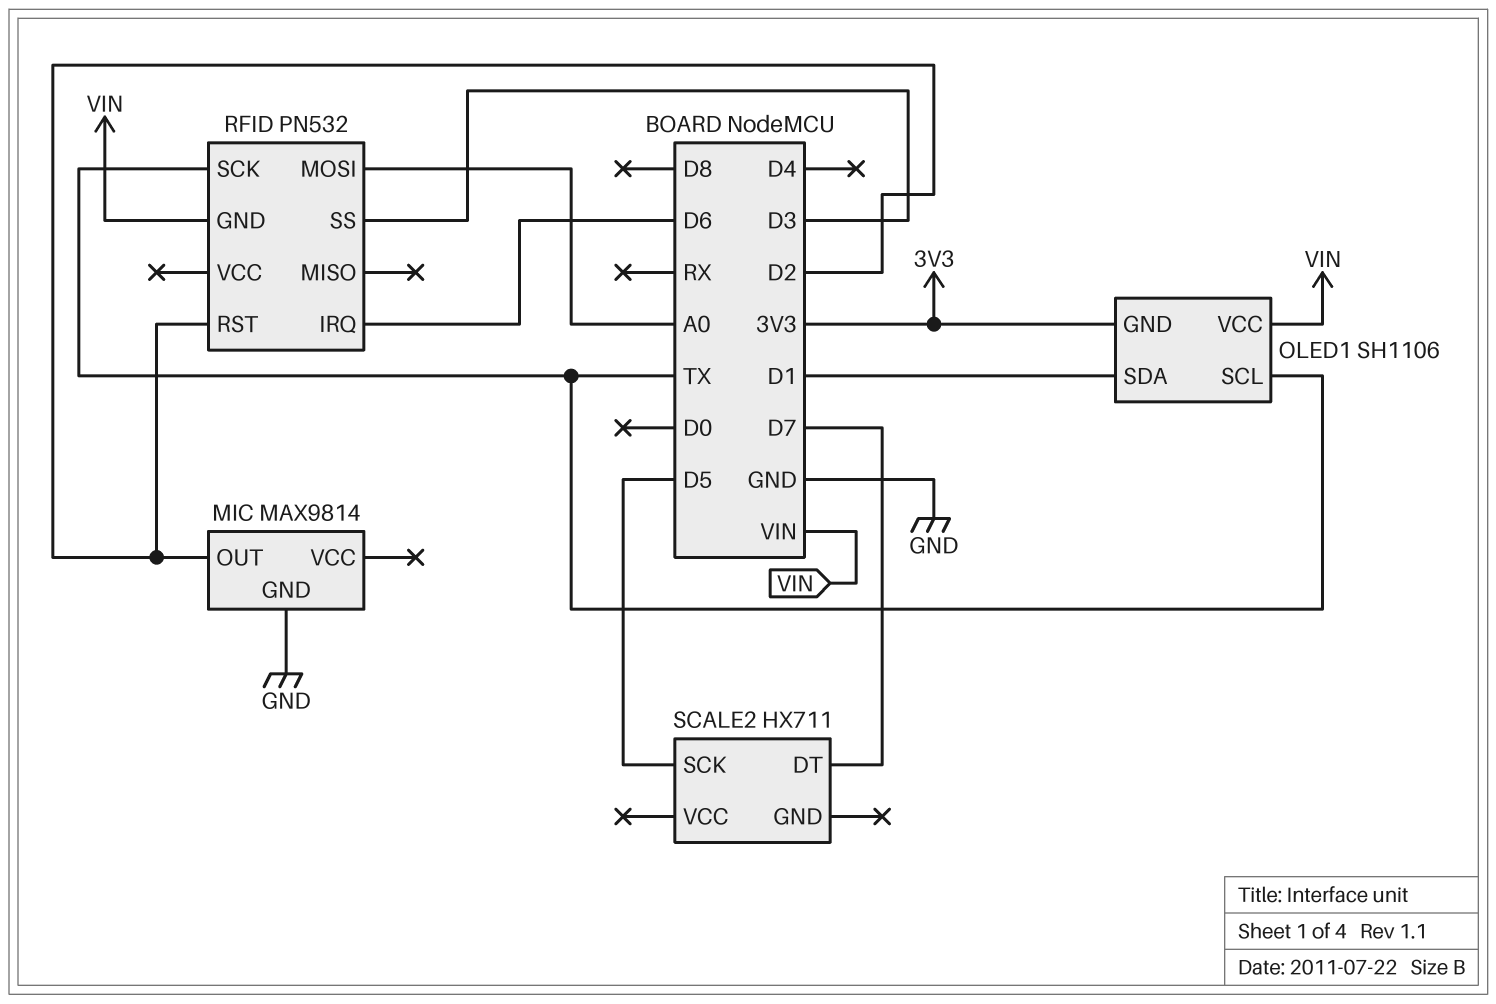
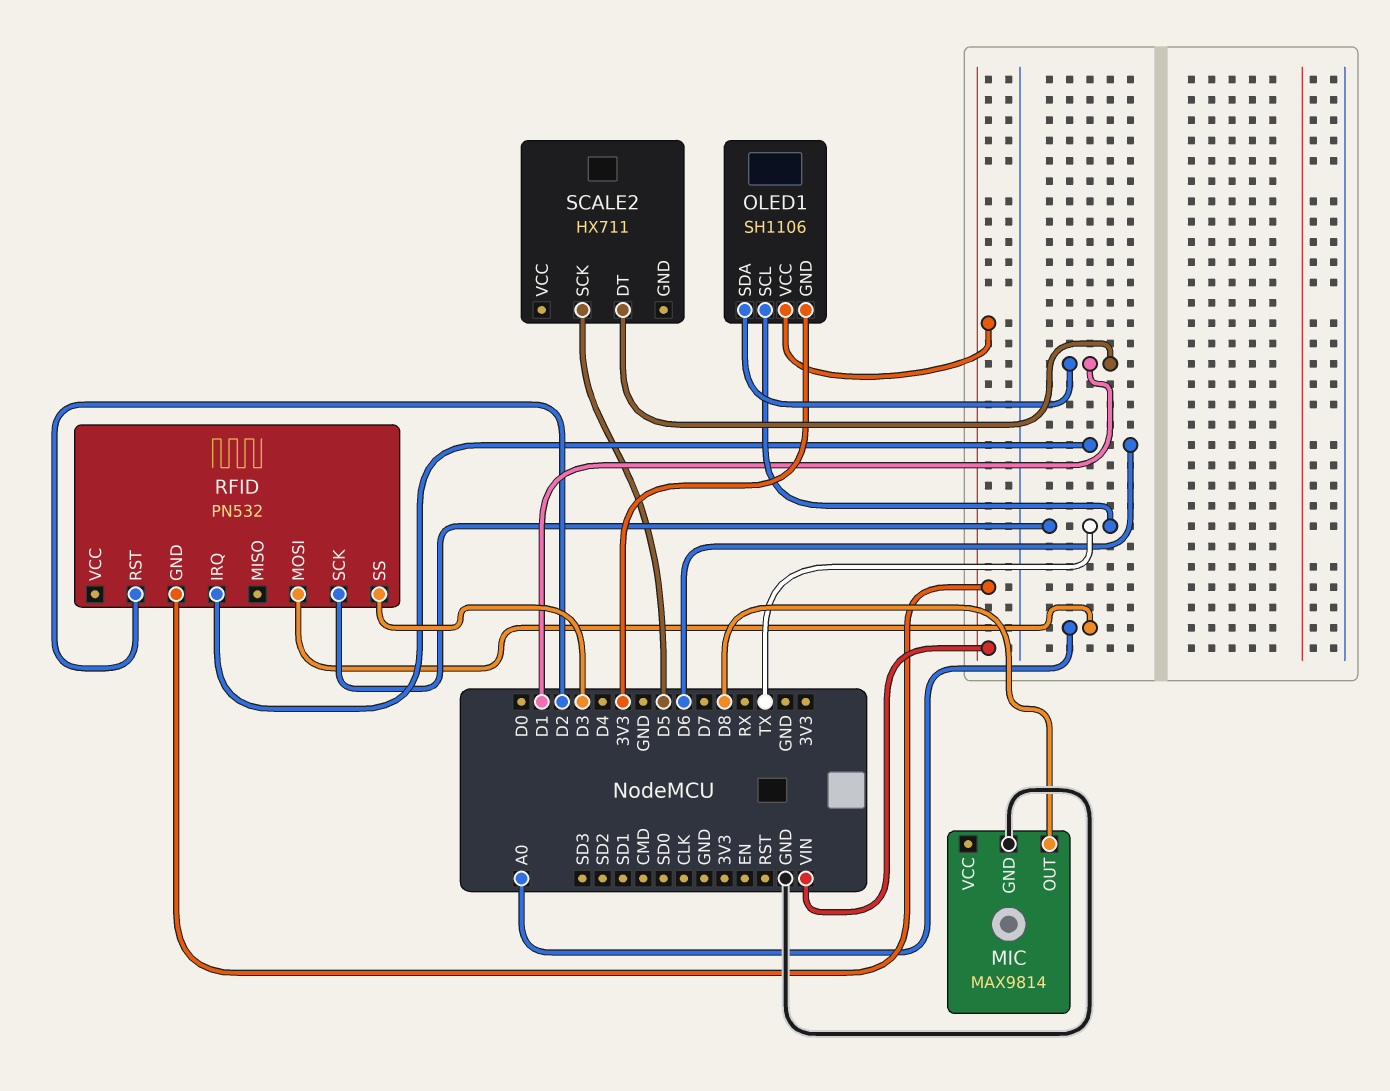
MIC pin OUT: D2 -> D8
SCALE2 pin DT: D7 -> D1

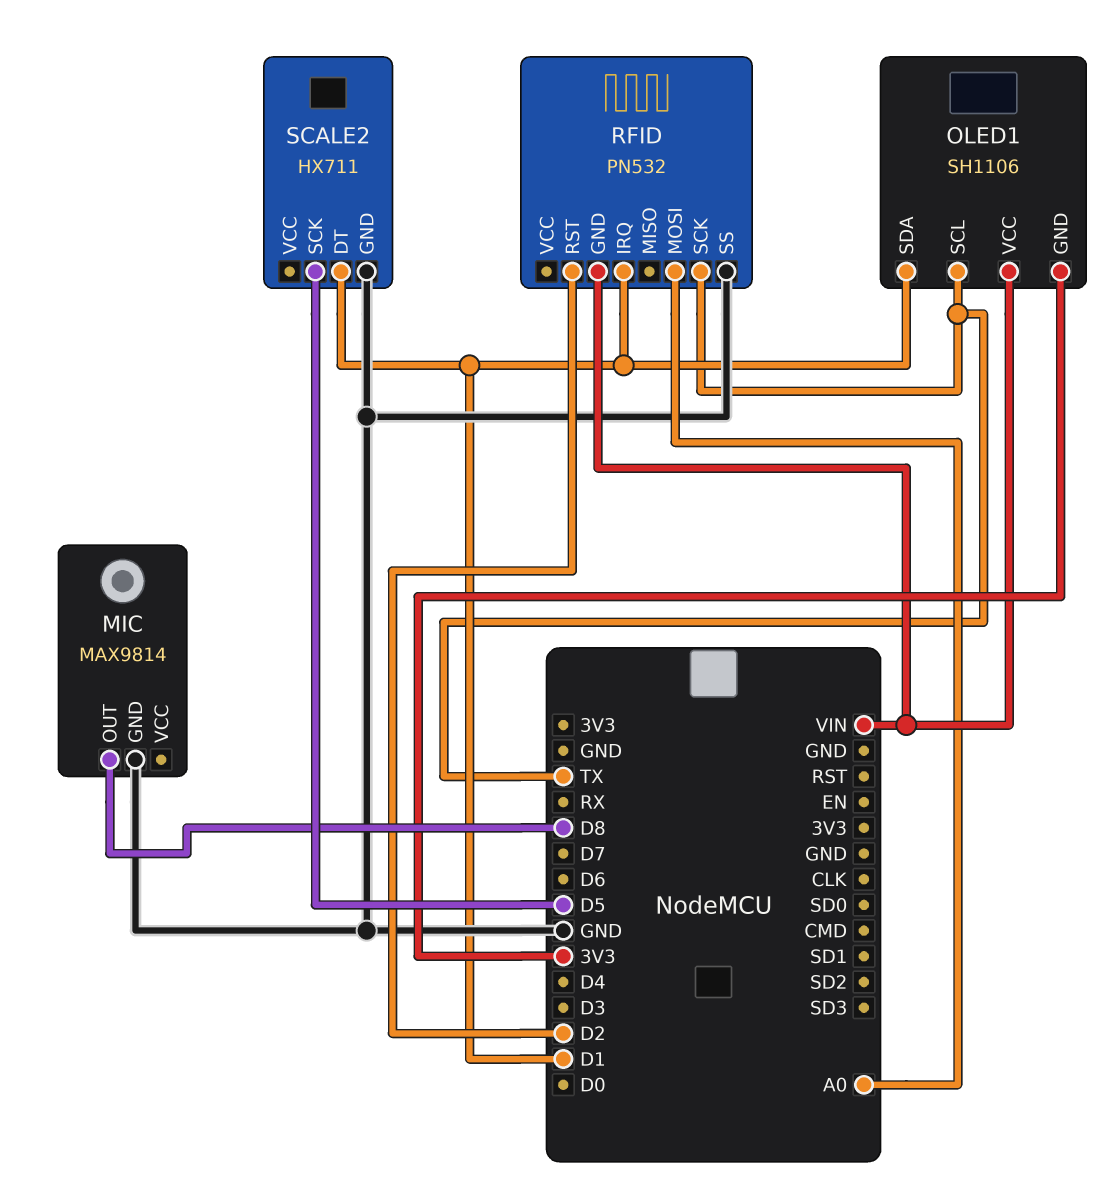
RFID pin IRQ: D6 -> D1
RFID pin SS: D3 -> GND
SCALE2 pin GND: none -> GND

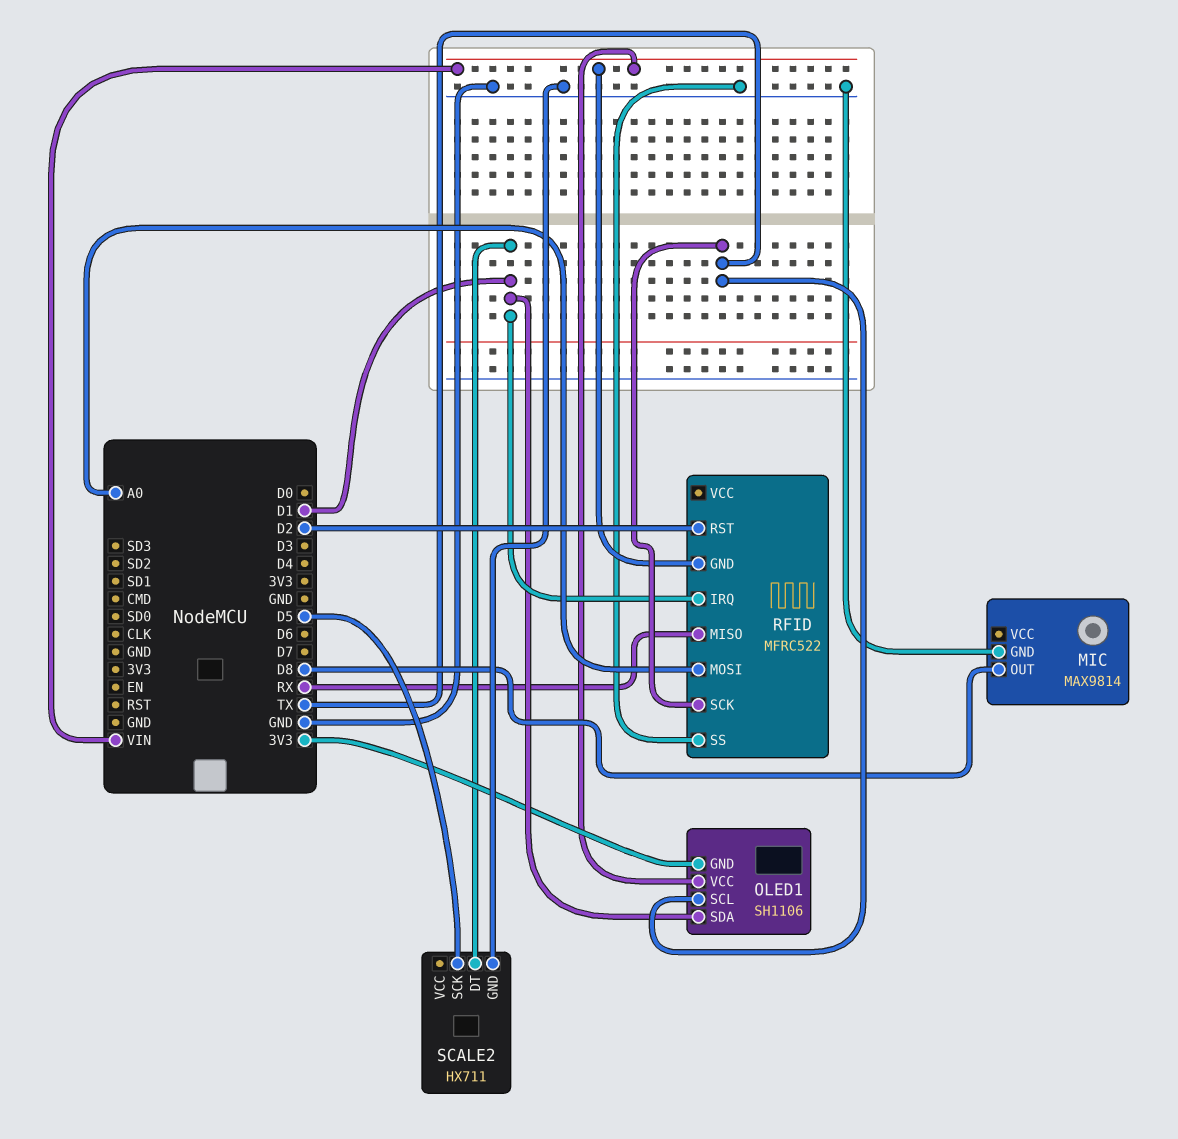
RFID: PN532 -> MFRC522
RFID pin MISO: none -> RX

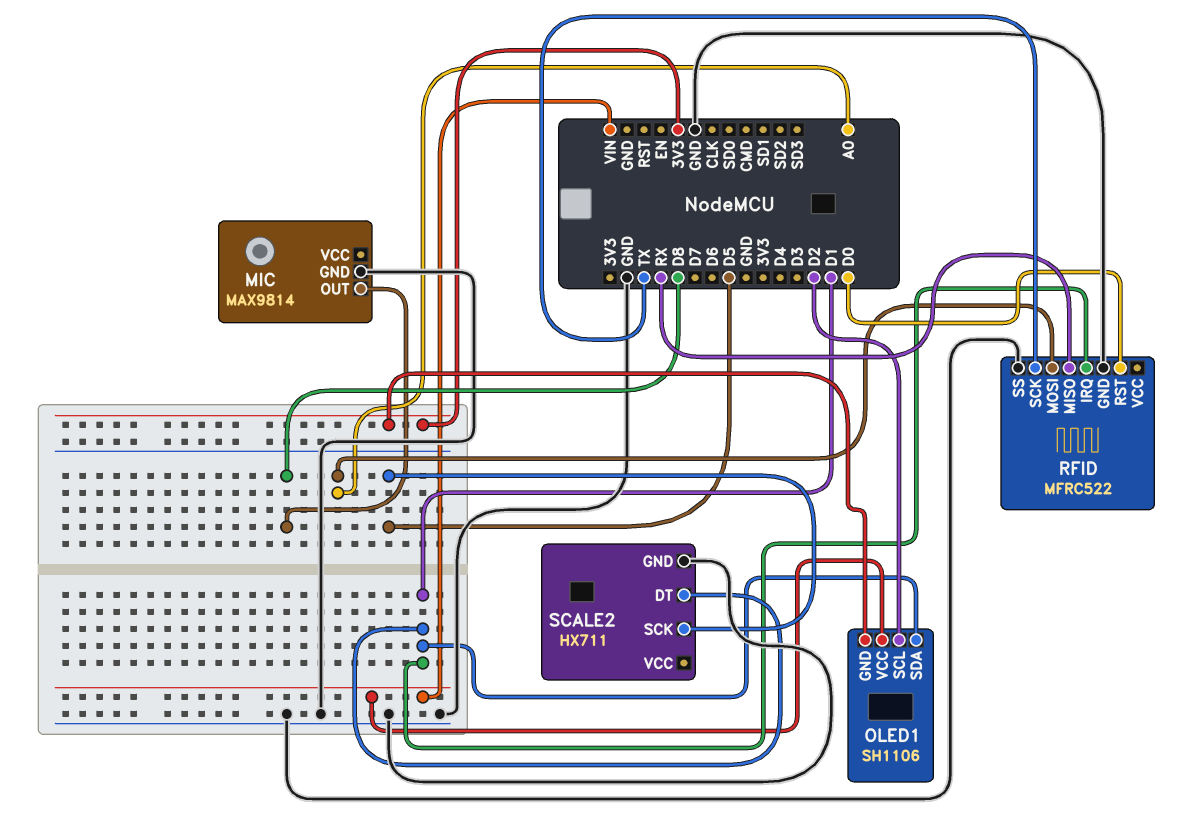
OLED1 pin SCL: TX -> D2
RFID pin GND: VIN -> GND
RFID pin RST: D2 -> D0

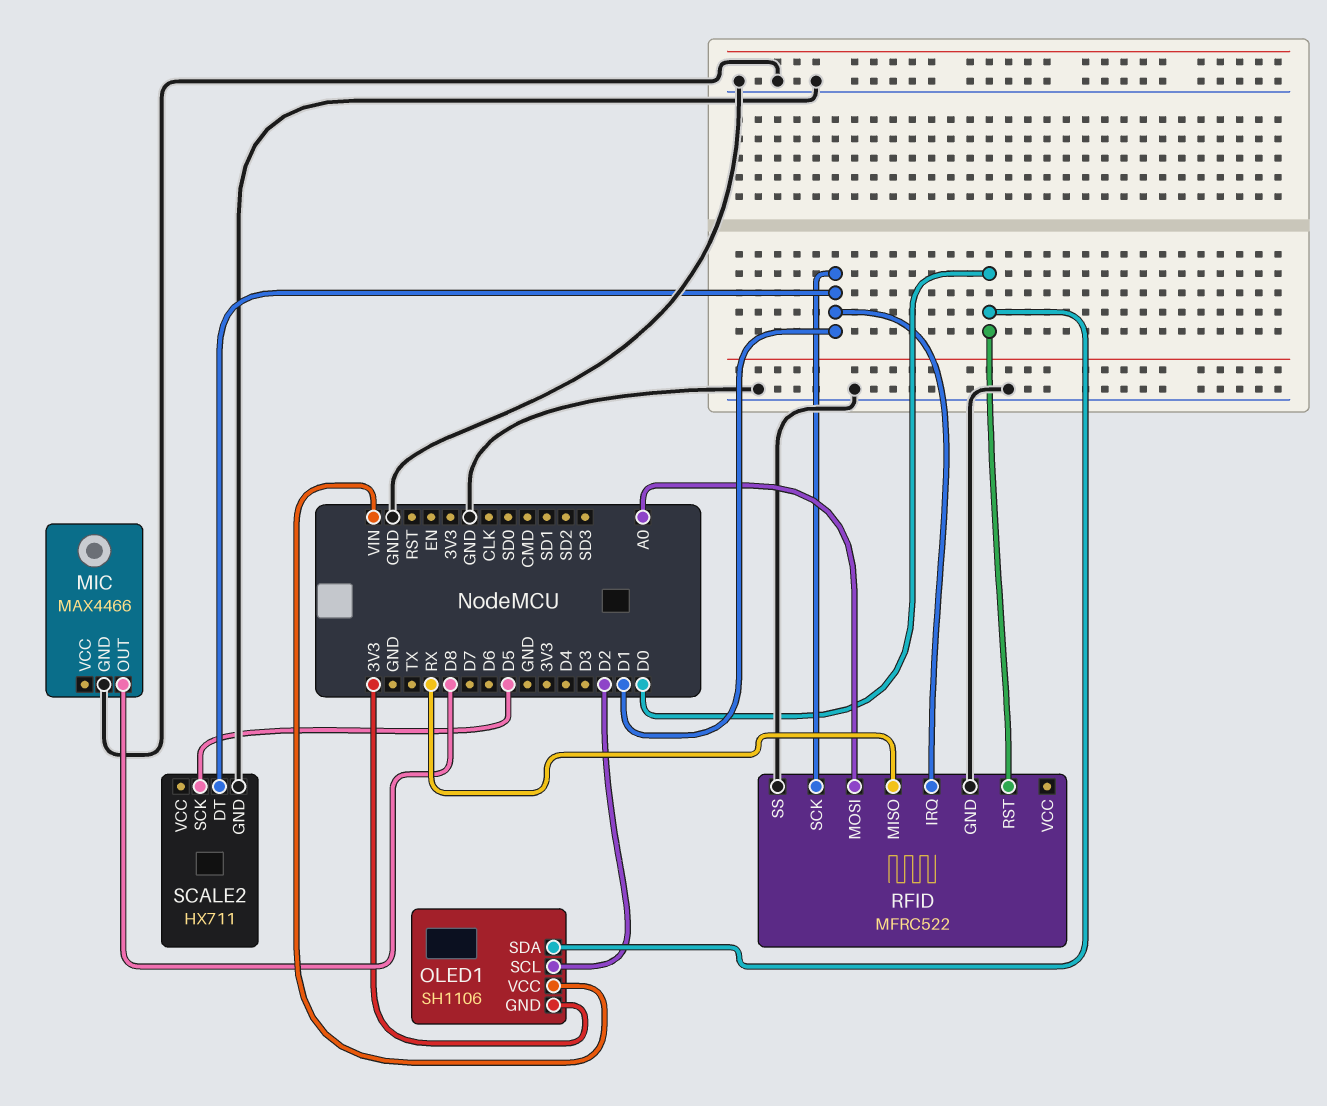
MIC: MAX9814 -> MAX4466
OLED1 pin SDA: D1 -> D0
RFID pin SCK: TX -> D1

